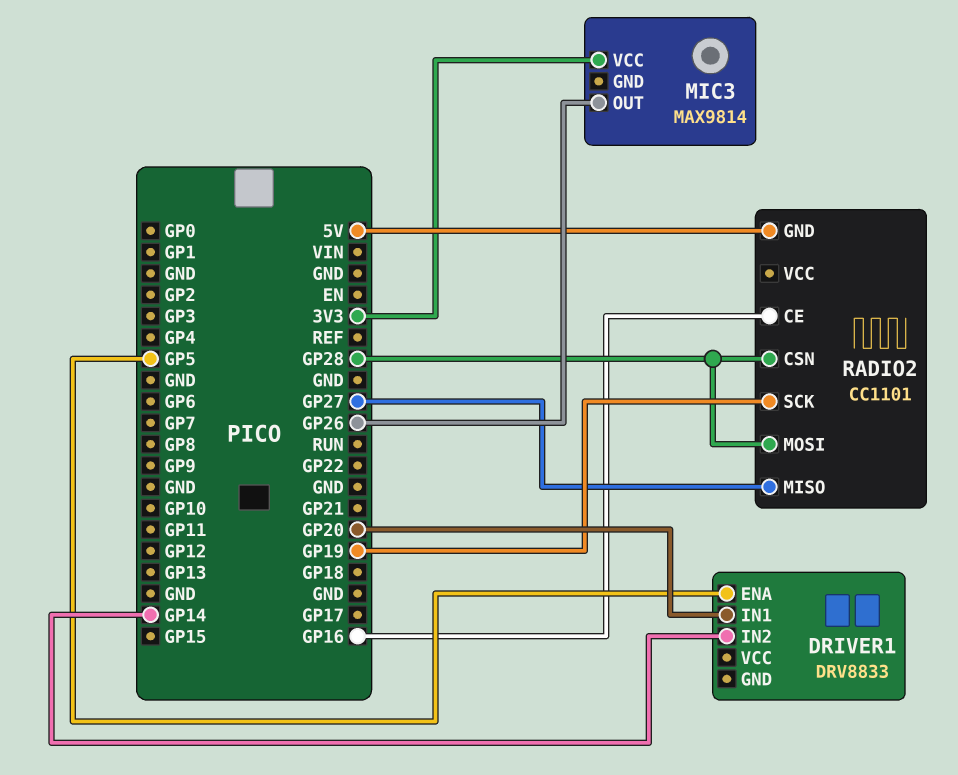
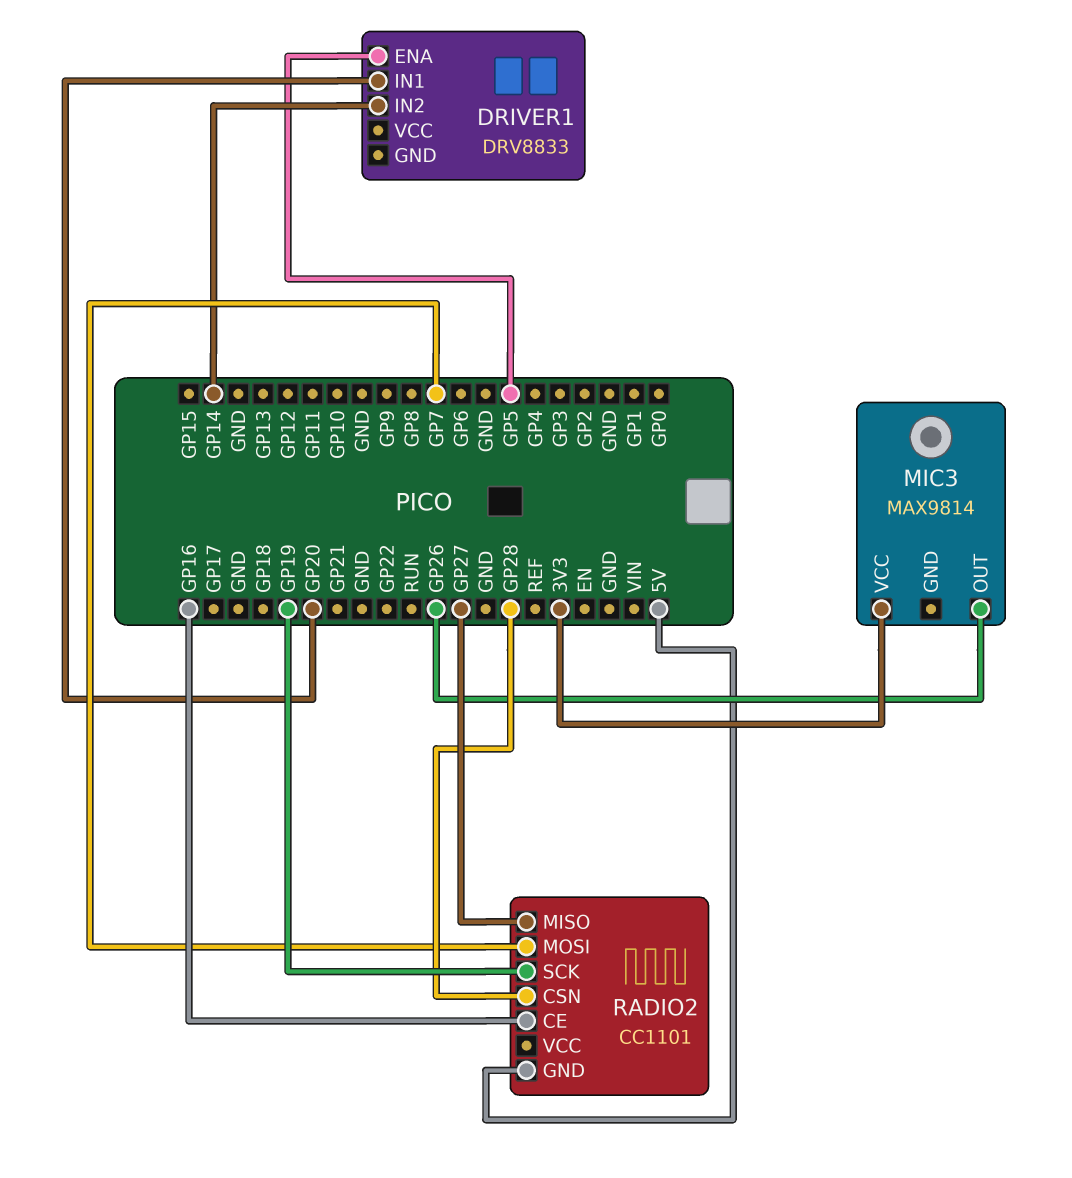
RADIO2 pin MOSI: GP28 -> GP7

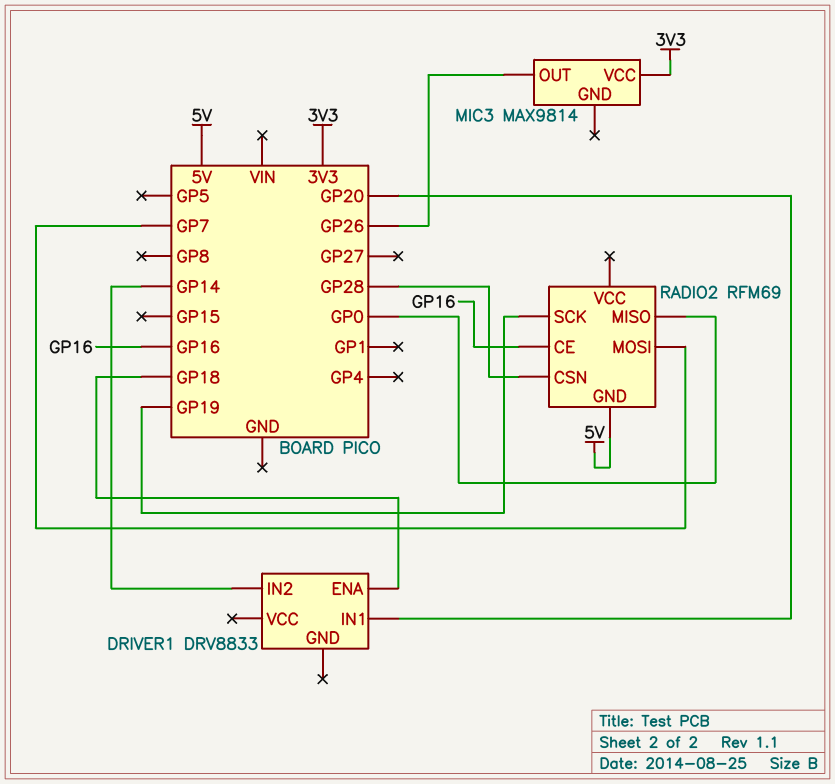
DRIVER1 pin ENA: GP5 -> GP18
RADIO2: CC1101 -> RFM69
RADIO2 pin MISO: GP27 -> GP0

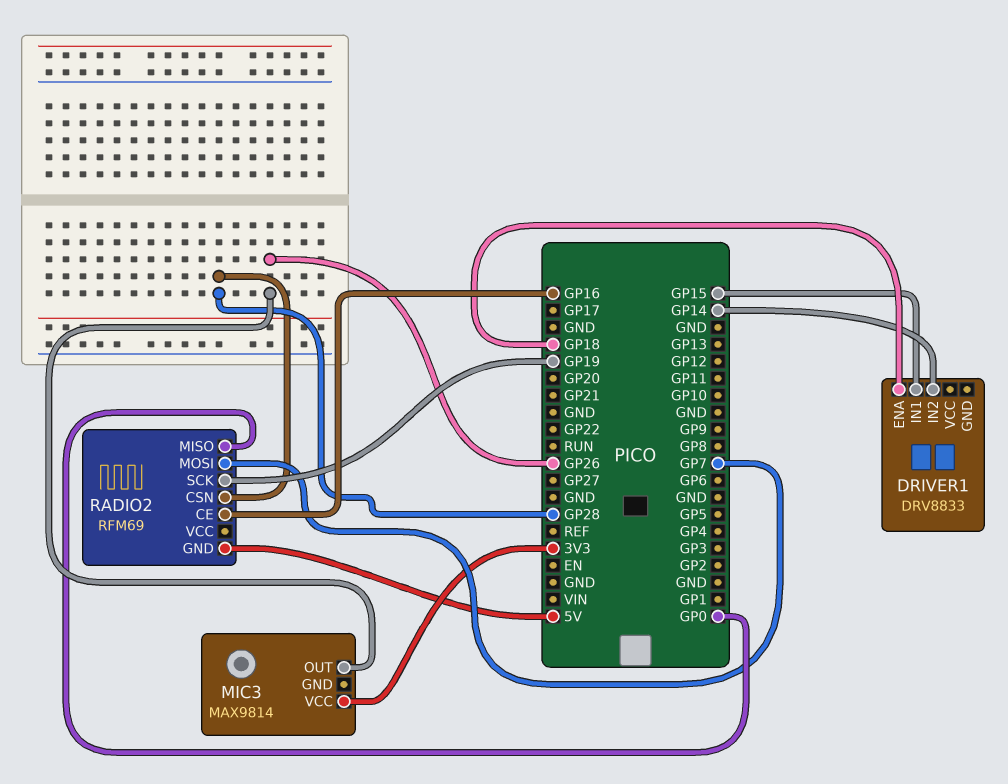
DRIVER1 pin IN1: GP20 -> GP15

